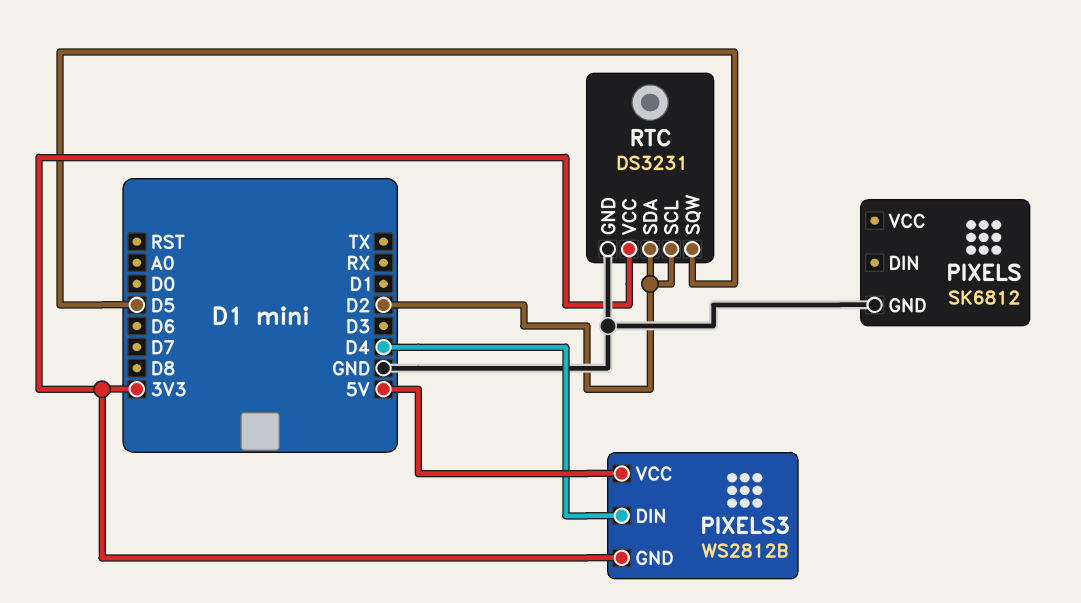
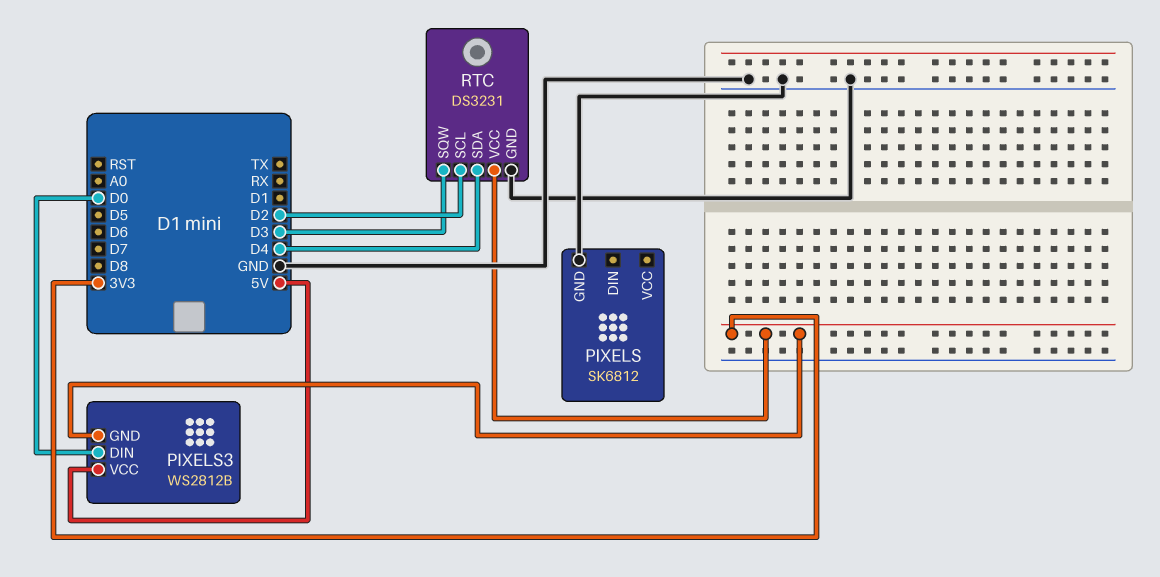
PIXELS3 pin DIN: D4 -> D0
RTC pin SDA: D2 -> D4
RTC pin SQW: D5 -> D3

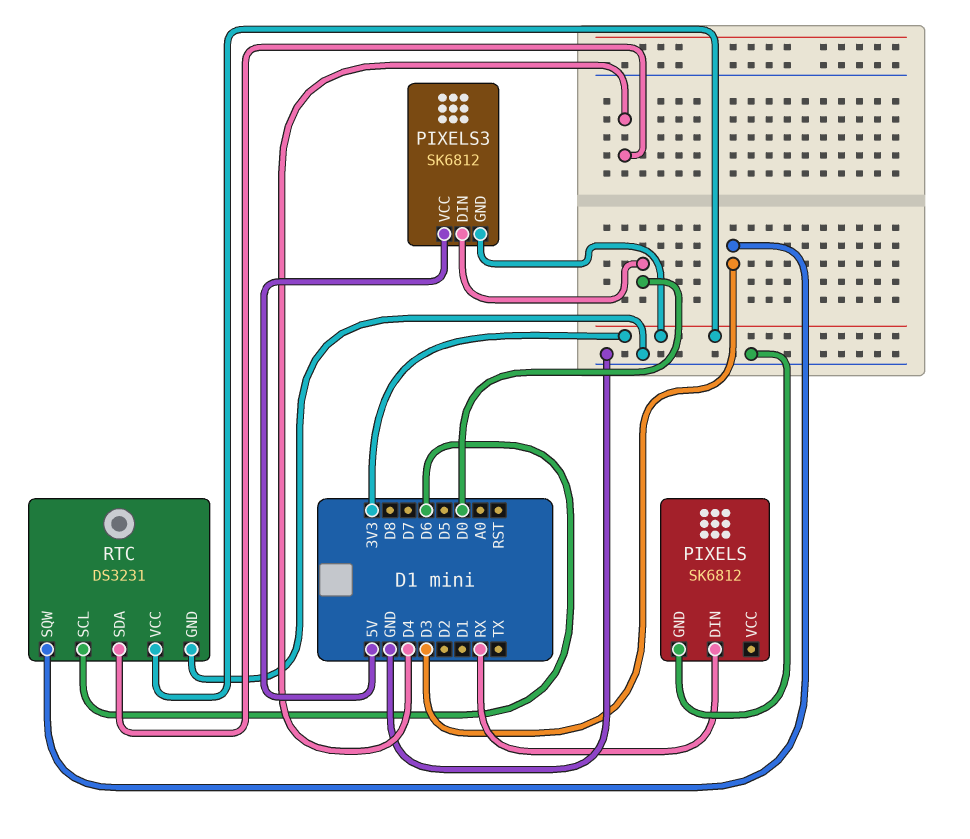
PIXELS pin DIN: none -> RX
PIXELS3: WS2812B -> SK6812
RTC pin SCL: D2 -> D6

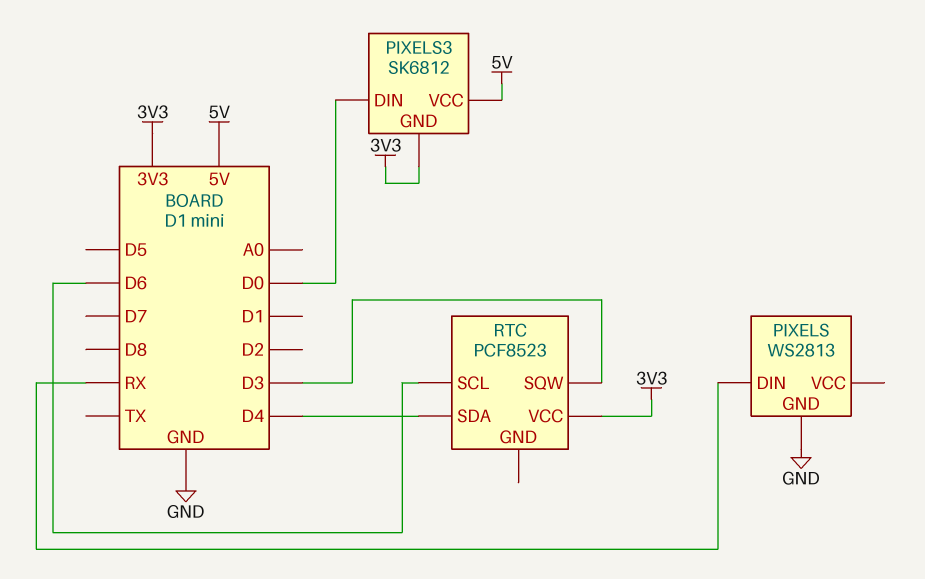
PIXELS: SK6812 -> WS2813
RTC: DS3231 -> PCF8523
RTC pin GND: GND -> none

